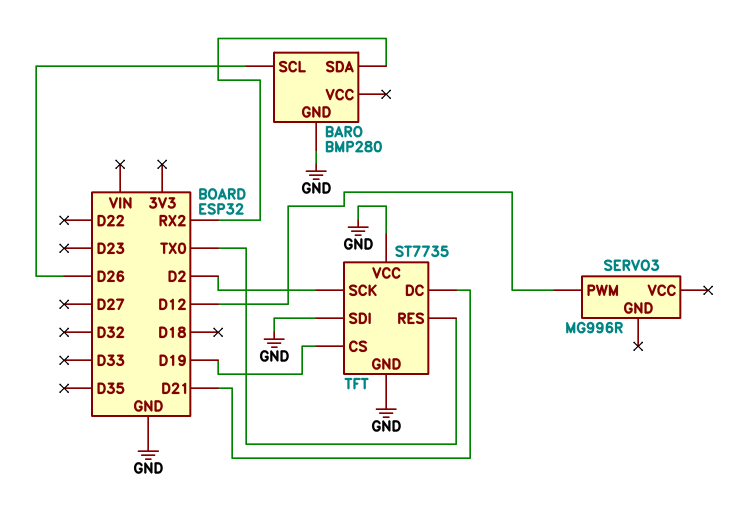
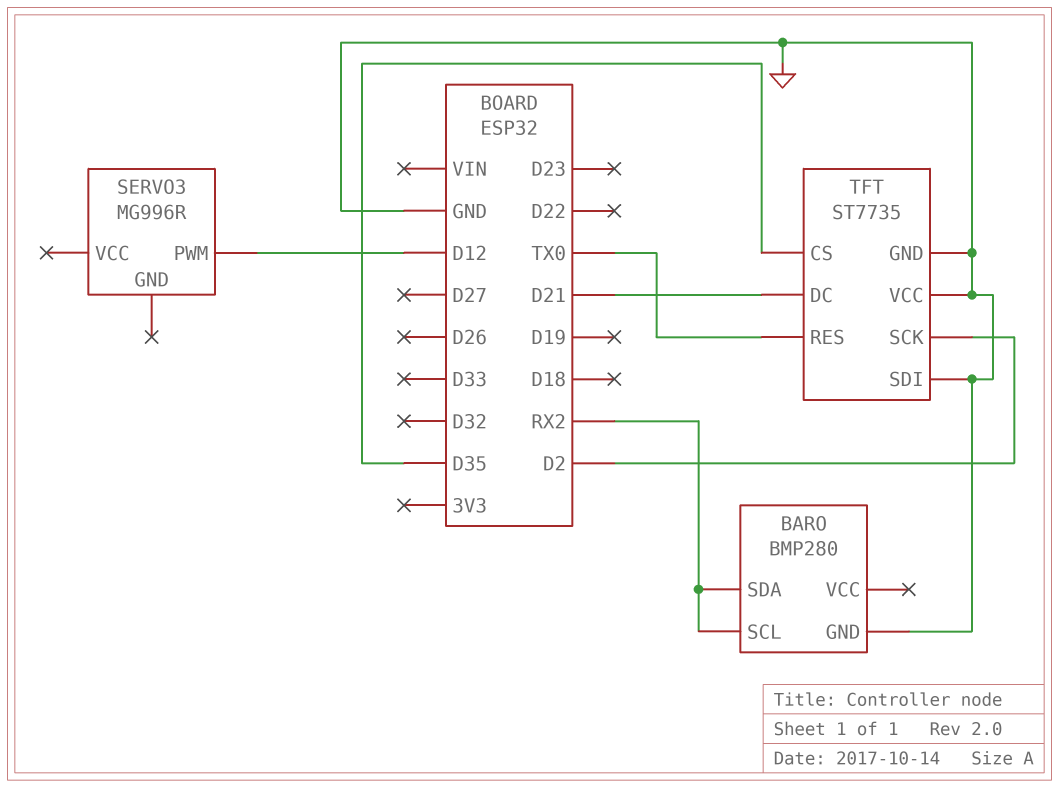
BARO pin SCL: D26 -> RX2
TFT pin CS: D19 -> D35

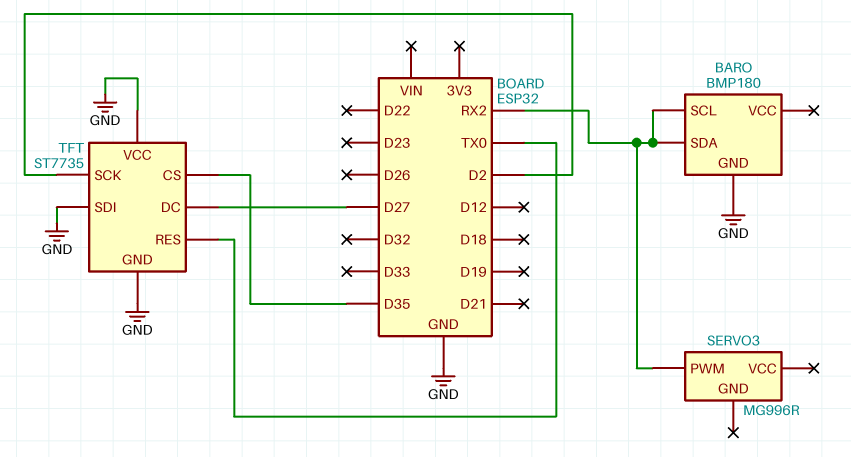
BARO: BMP280 -> BMP180
SERVO3 pin PWM: D12 -> RX2
TFT pin DC: D21 -> D27

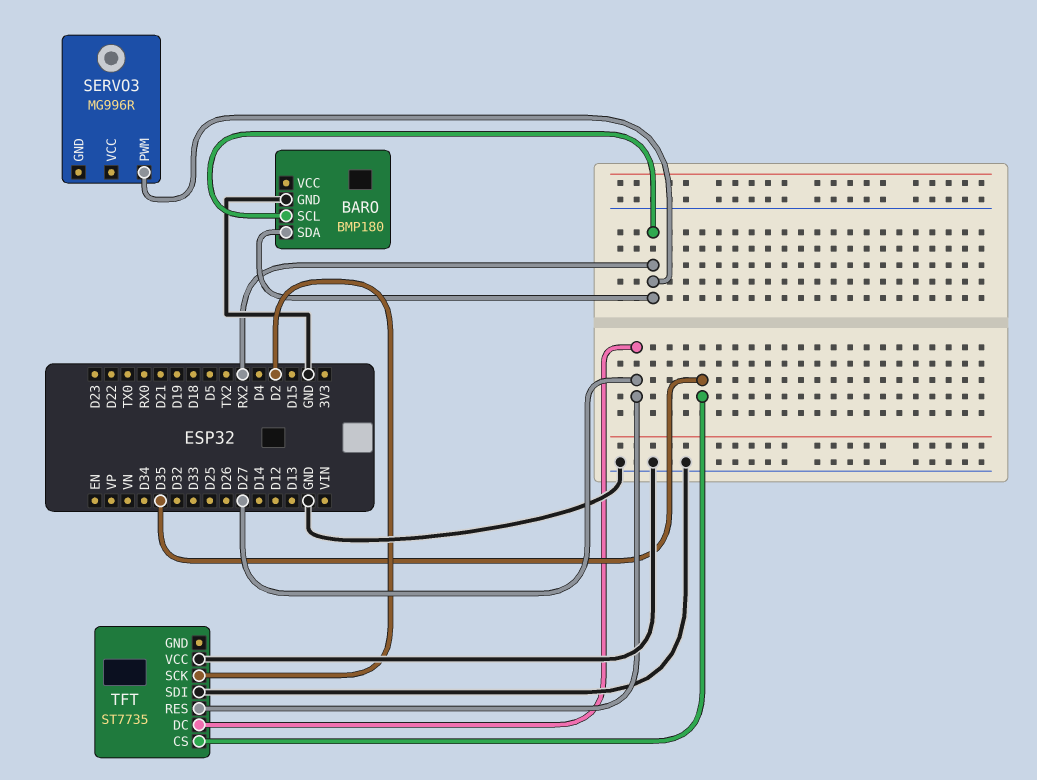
TFT pin GND: GND -> none
TFT pin RES: TX0 -> D27

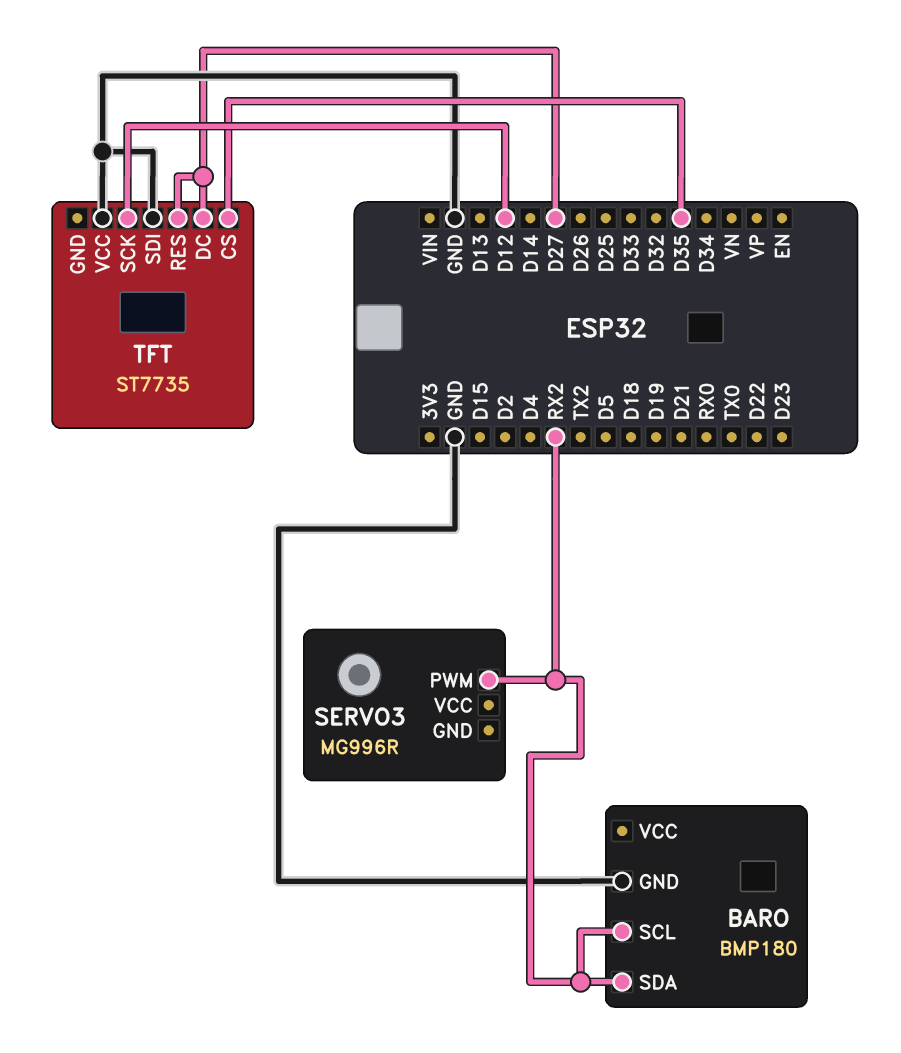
TFT pin SCK: D2 -> D12

